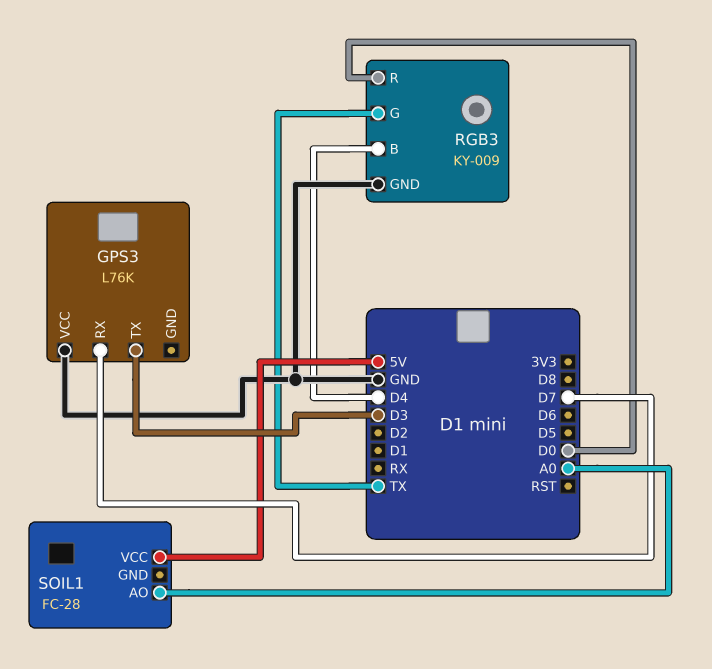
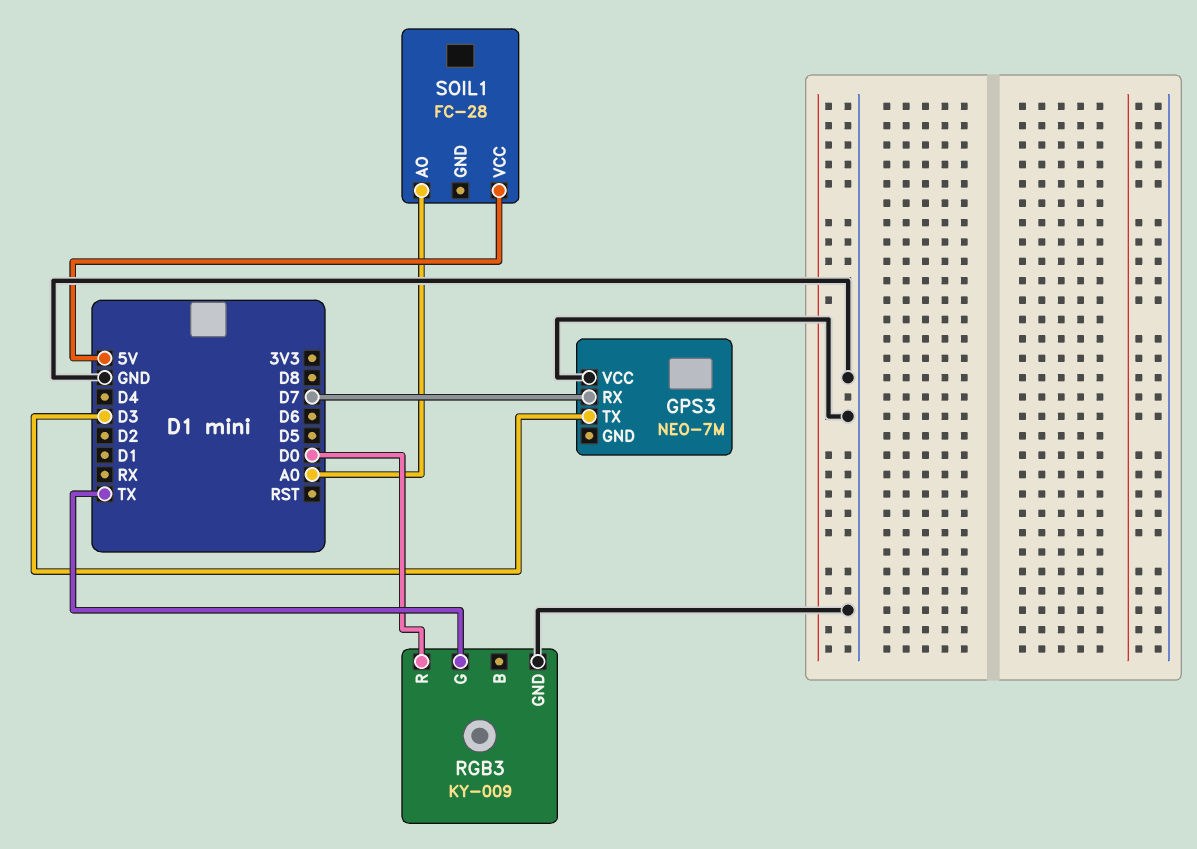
GPS3: L76K -> NEO-7M
RGB3 pin B: D4 -> none

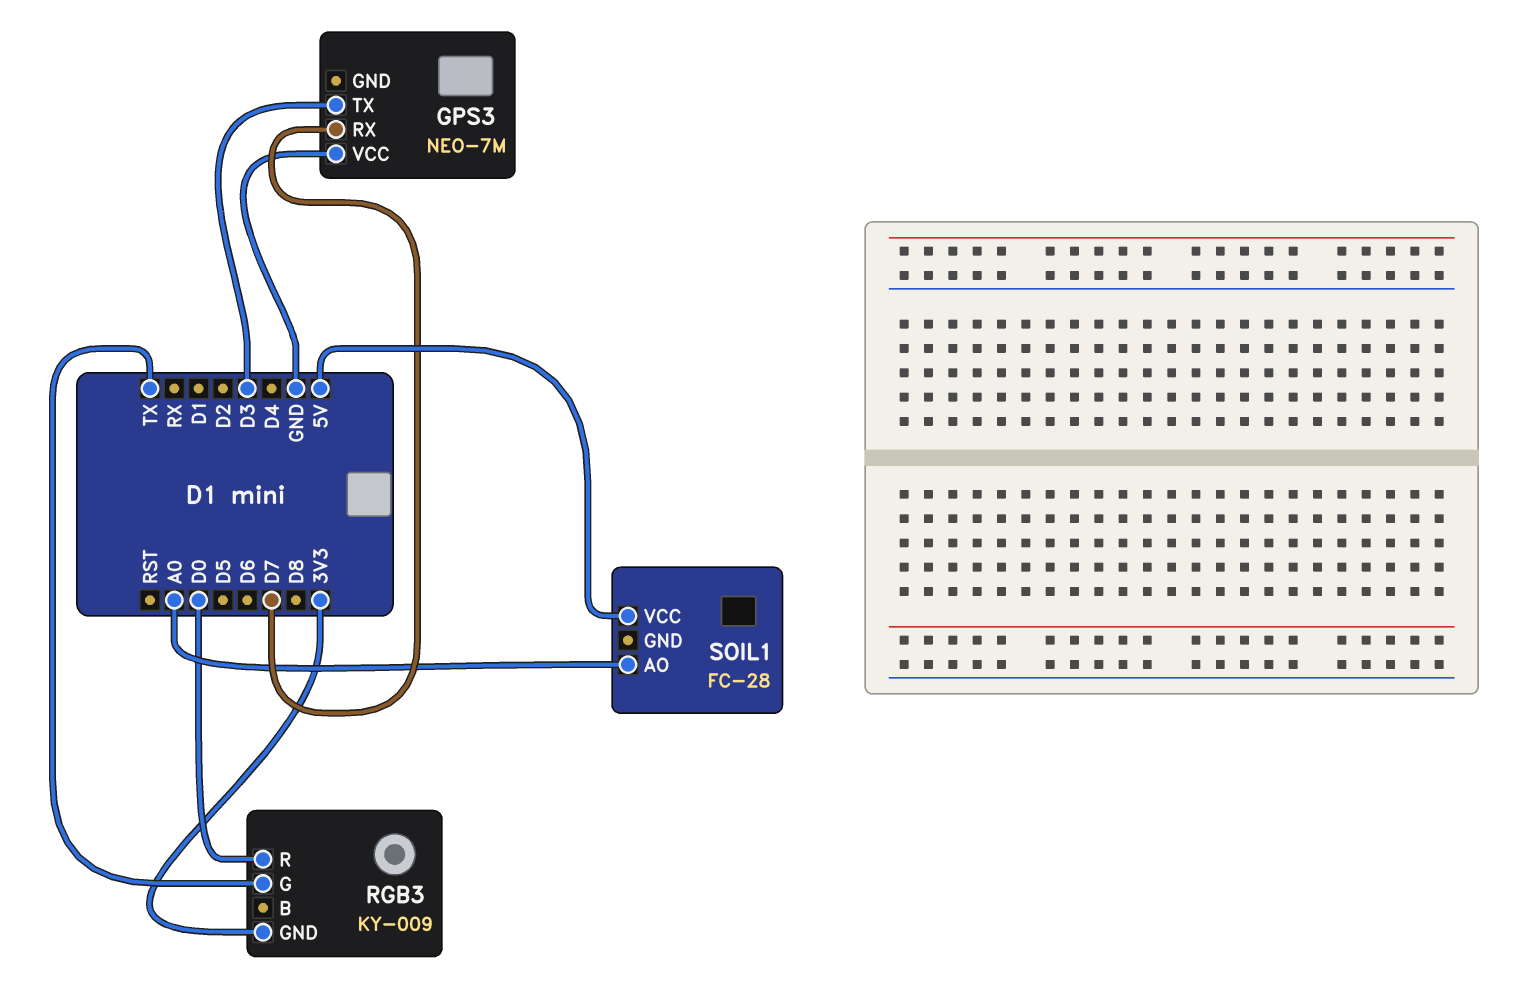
RGB3 pin GND: GND -> 3V3

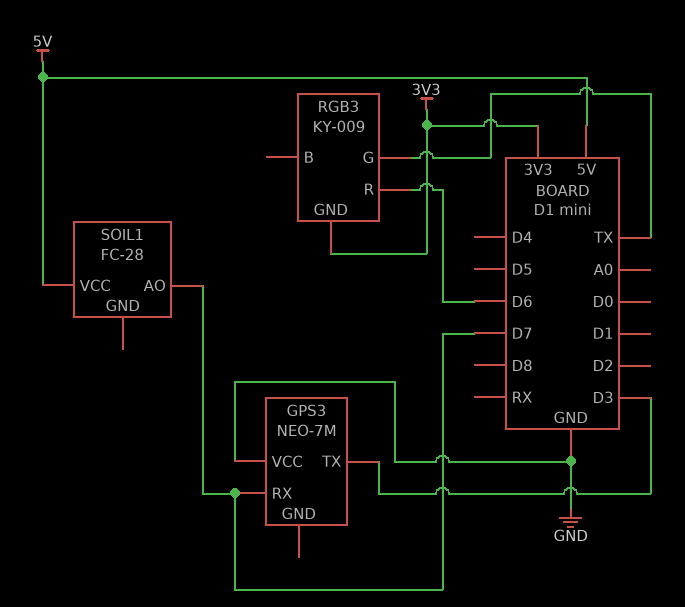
RGB3 pin R: D0 -> D6
SOIL1 pin AO: A0 -> D7

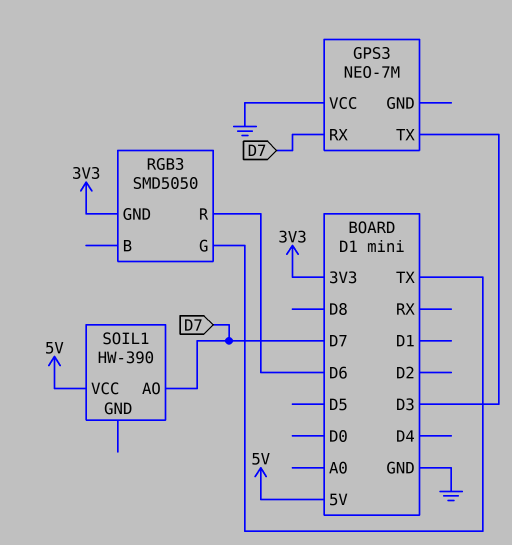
RGB3: KY-009 -> SMD5050
SOIL1: FC-28 -> HW-390

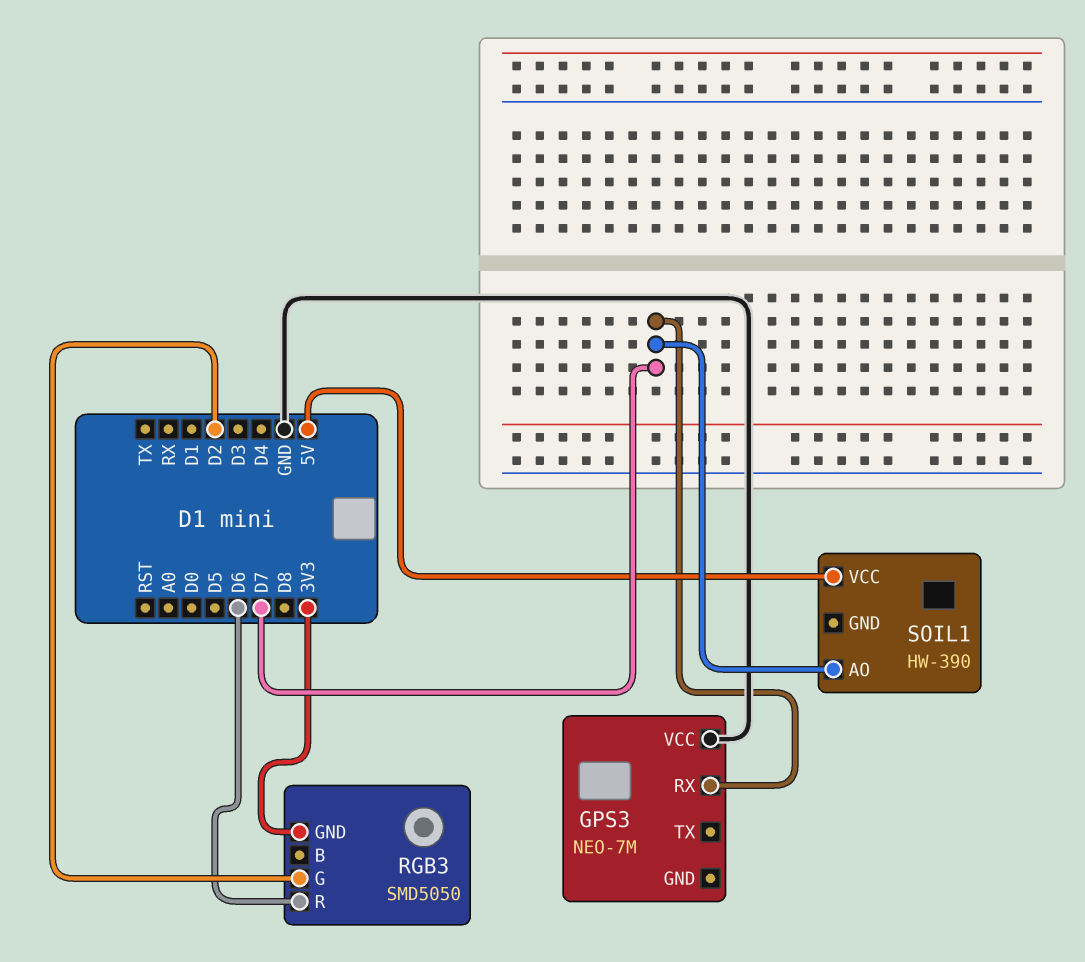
GPS3 pin TX: D3 -> none
RGB3 pin G: TX -> D2

